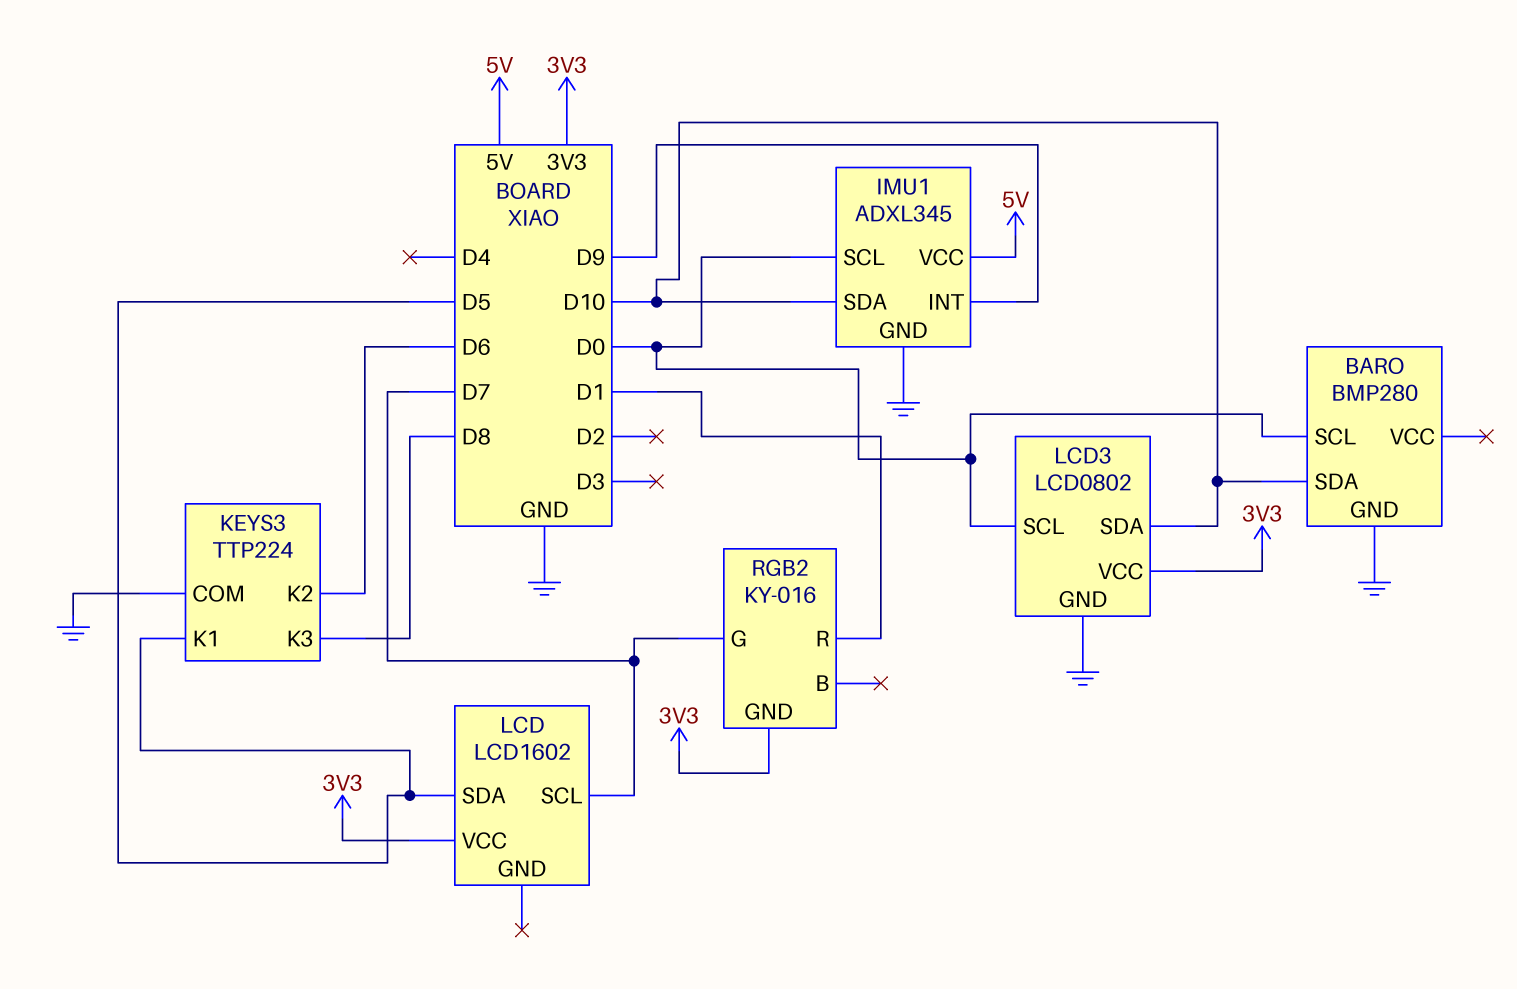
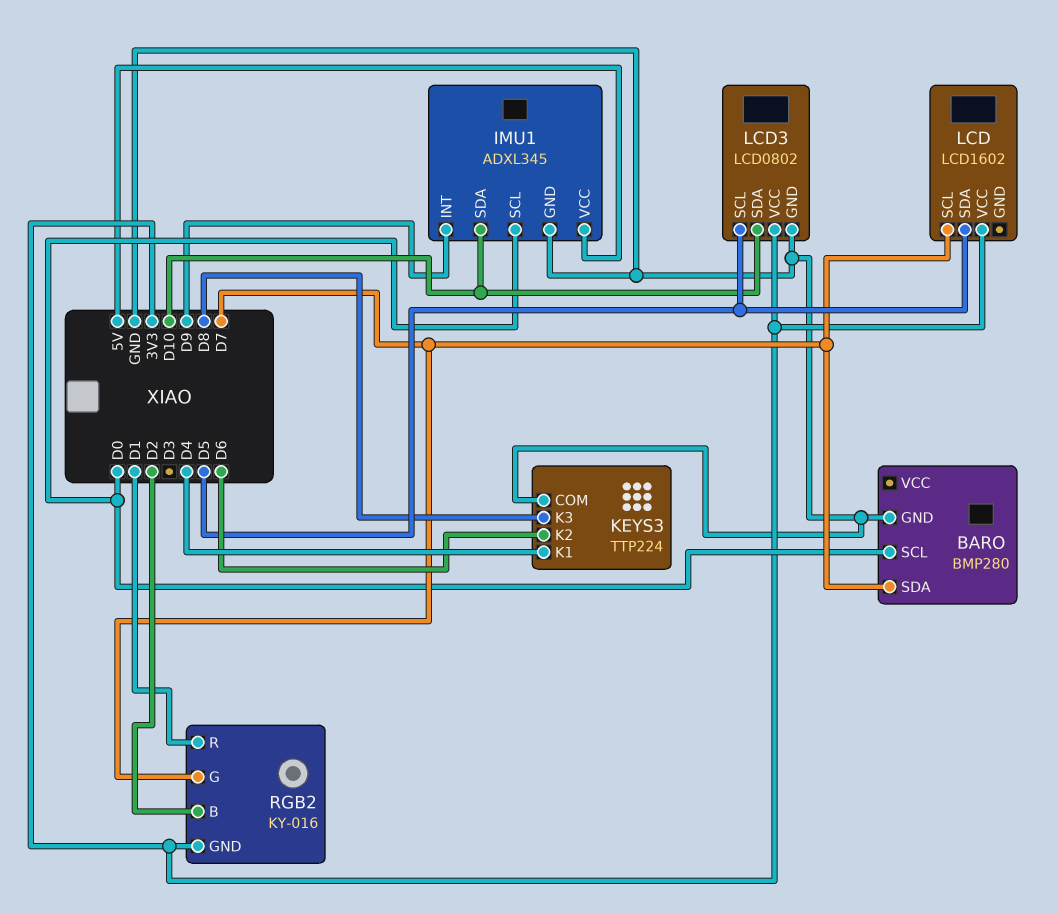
BARO pin SDA: D10 -> D7
KEYS3 pin K1: D5 -> D4
LCD3 pin SCL: D0 -> D5
RGB2 pin B: none -> D2

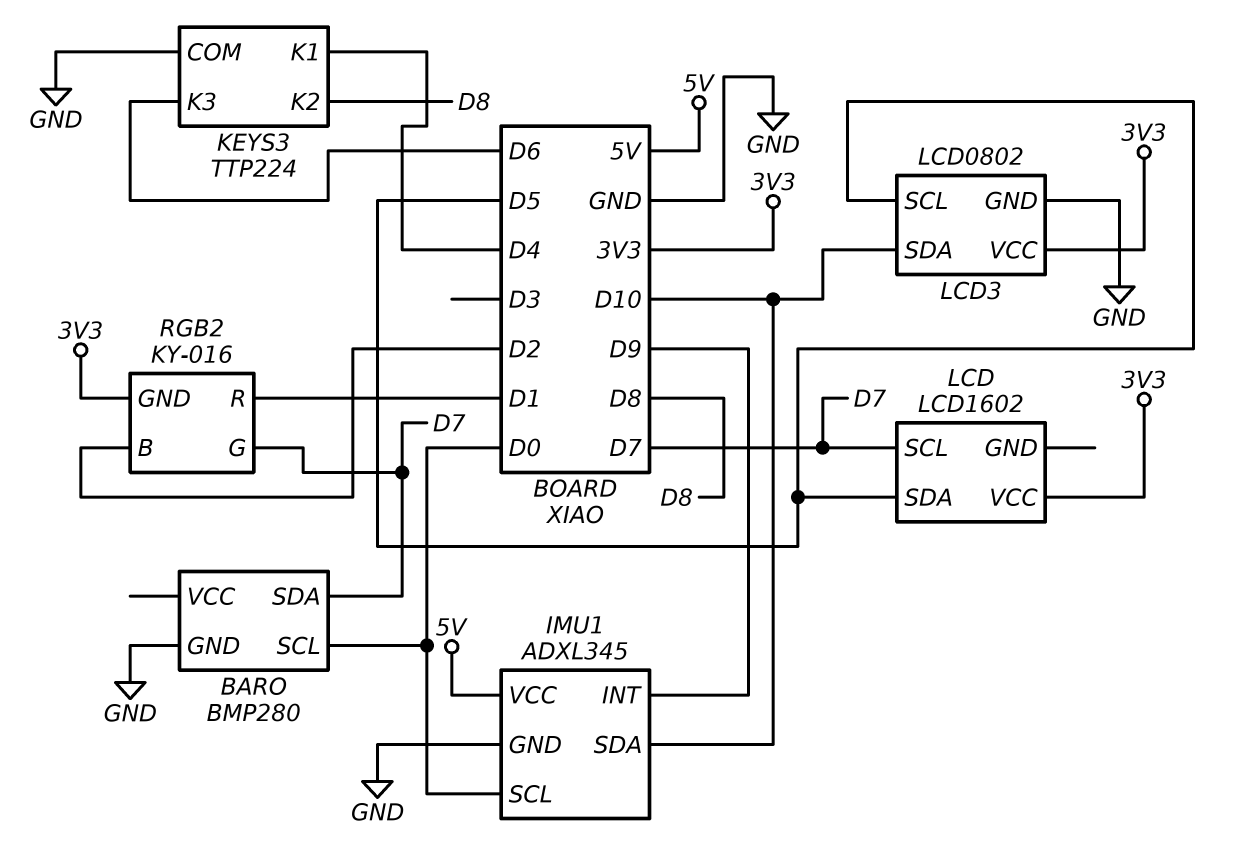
KEYS3 pin K2: D6 -> D8
KEYS3 pin K3: D8 -> D6

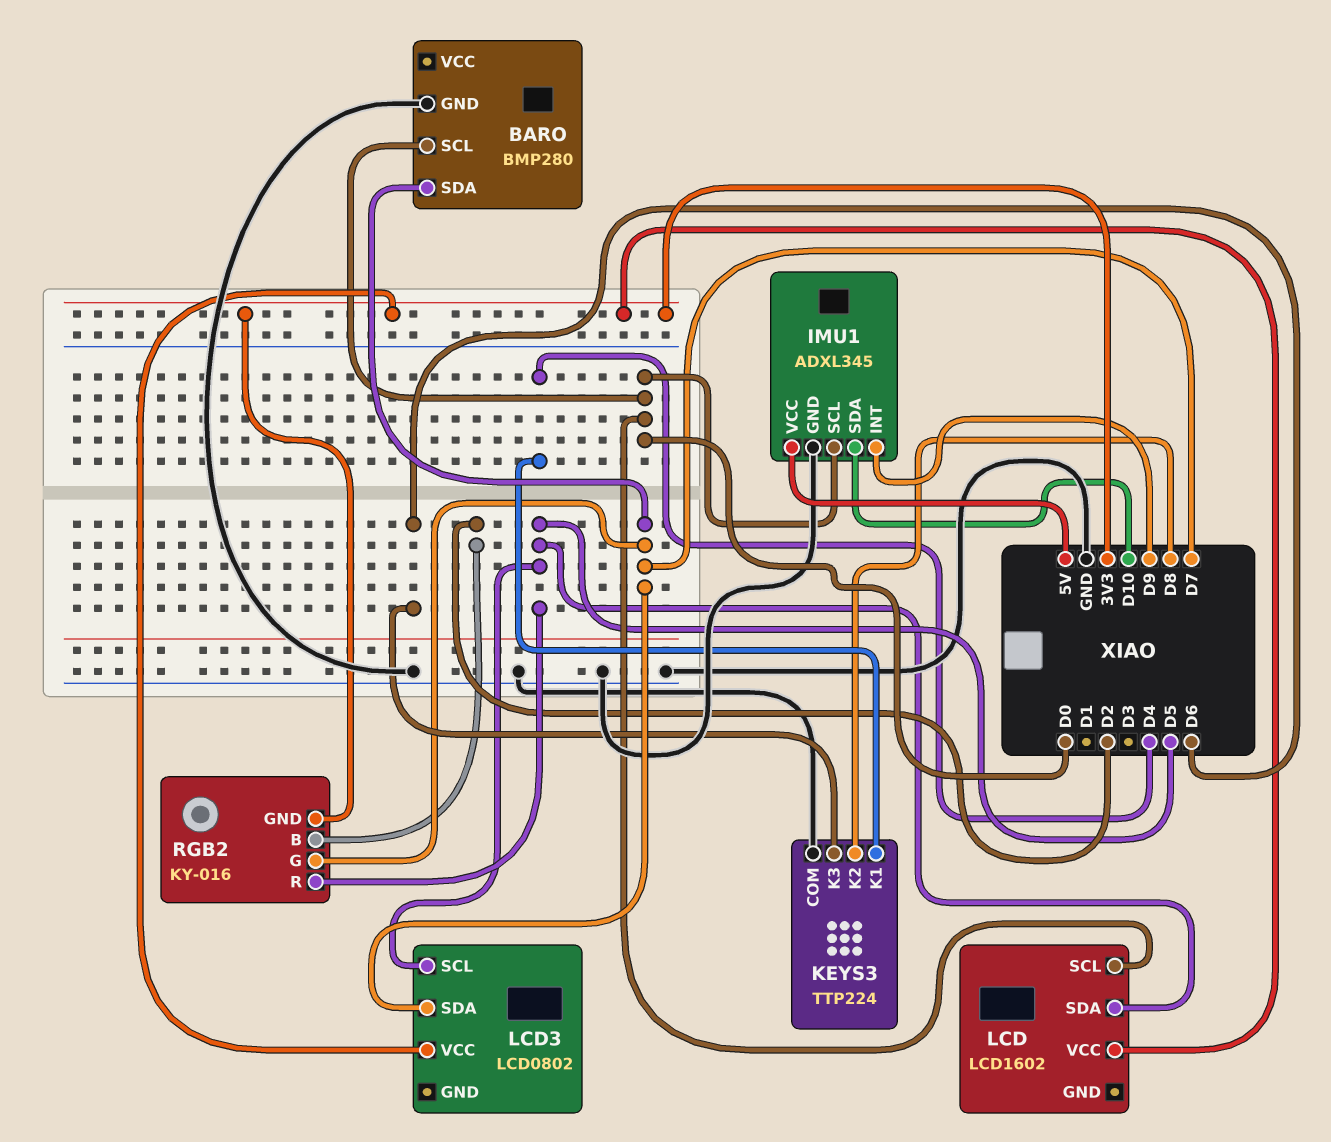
LCD pin SCL: D7 -> D0
LCD3 pin GND: GND -> none
LCD3 pin SDA: D10 -> D7
RGB2 pin R: D1 -> D5

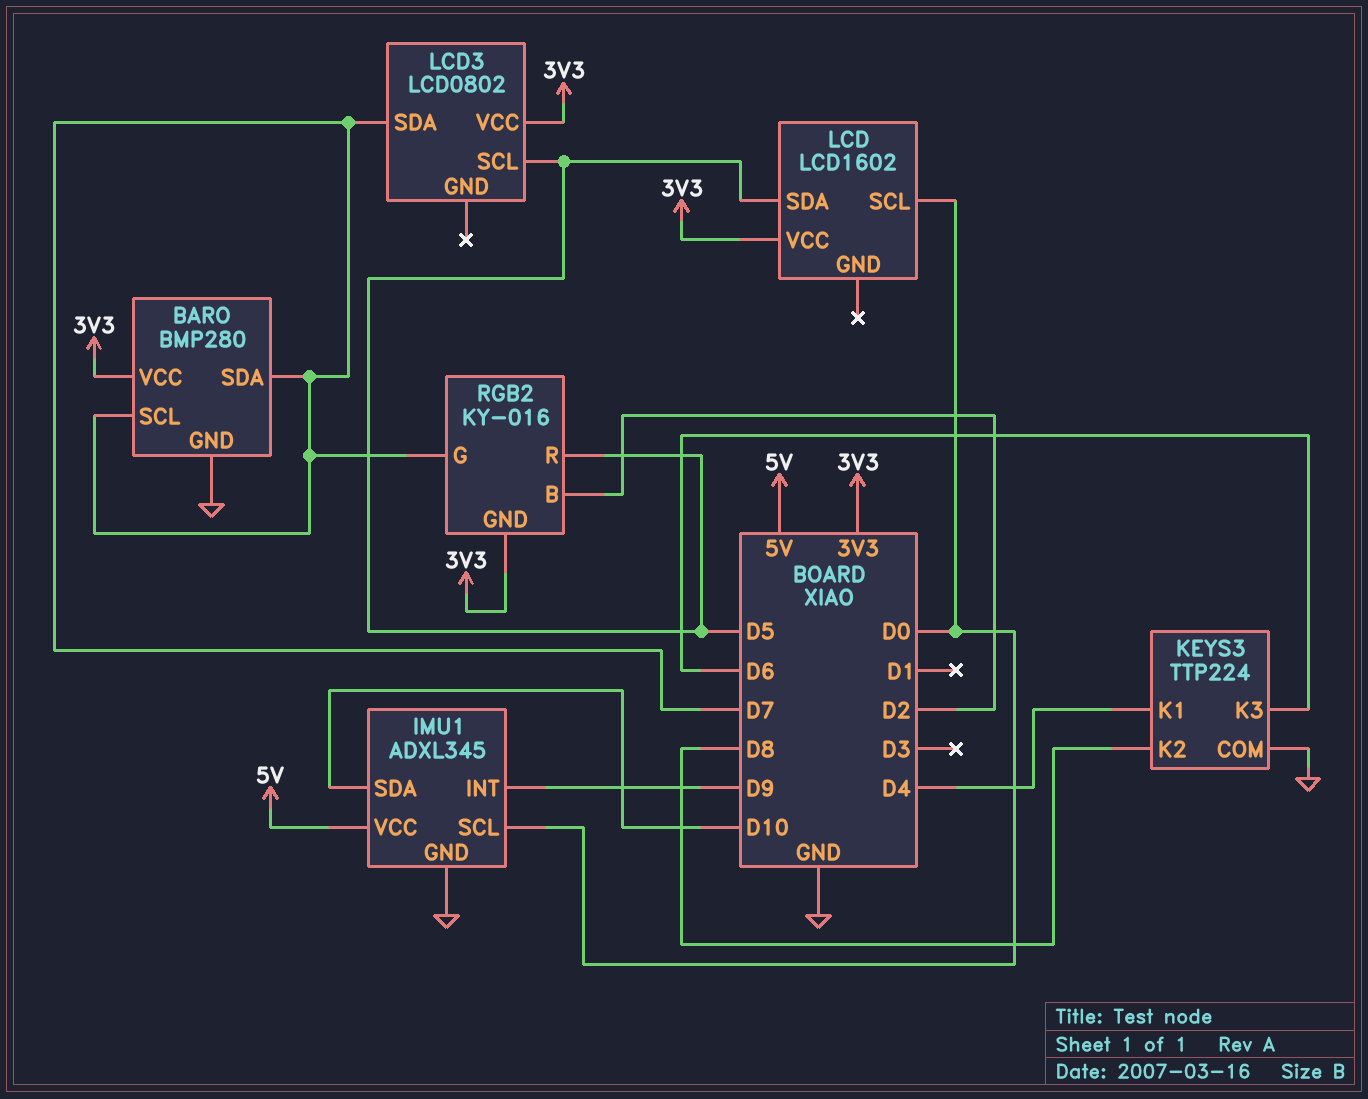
BARO pin SCL: D0 -> D7
BARO pin VCC: none -> 3V3

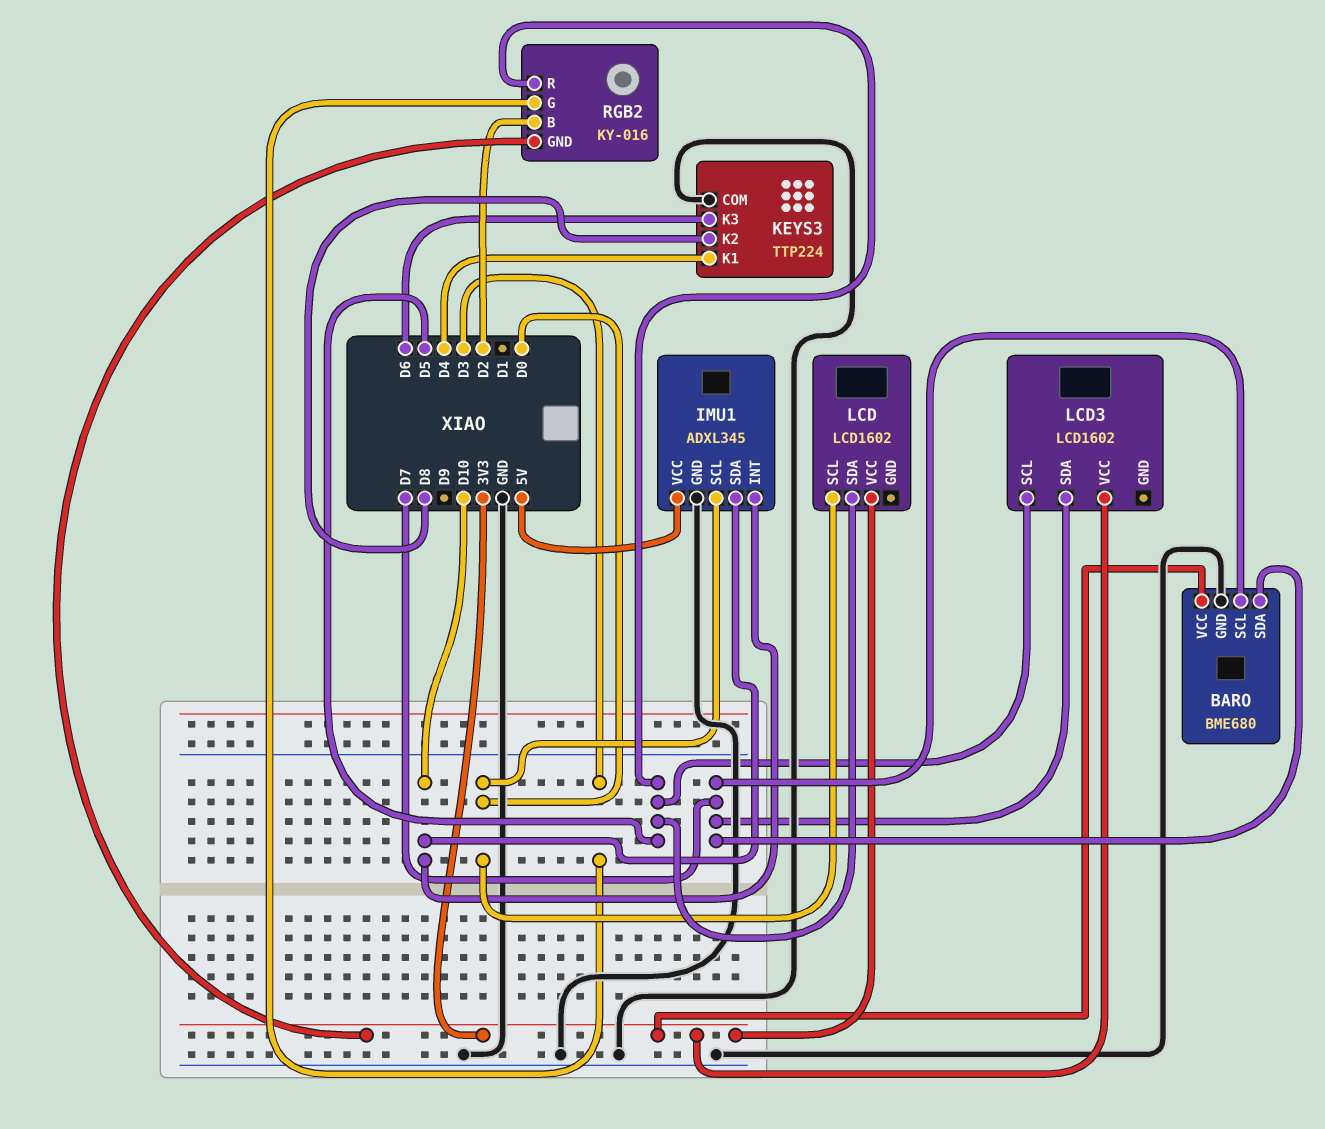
BARO: BMP280 -> BME680
IMU1 pin INT: D9 -> D10
LCD3: LCD0802 -> LCD1602
RGB2 pin G: D7 -> D3

